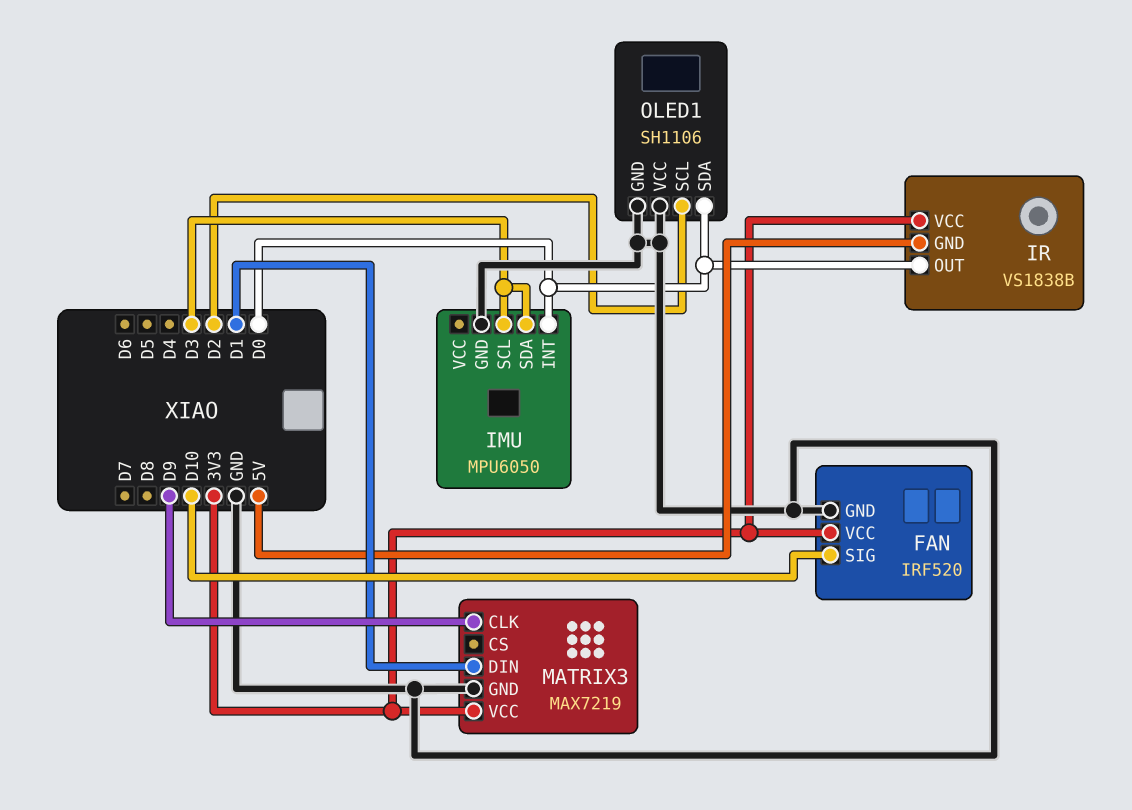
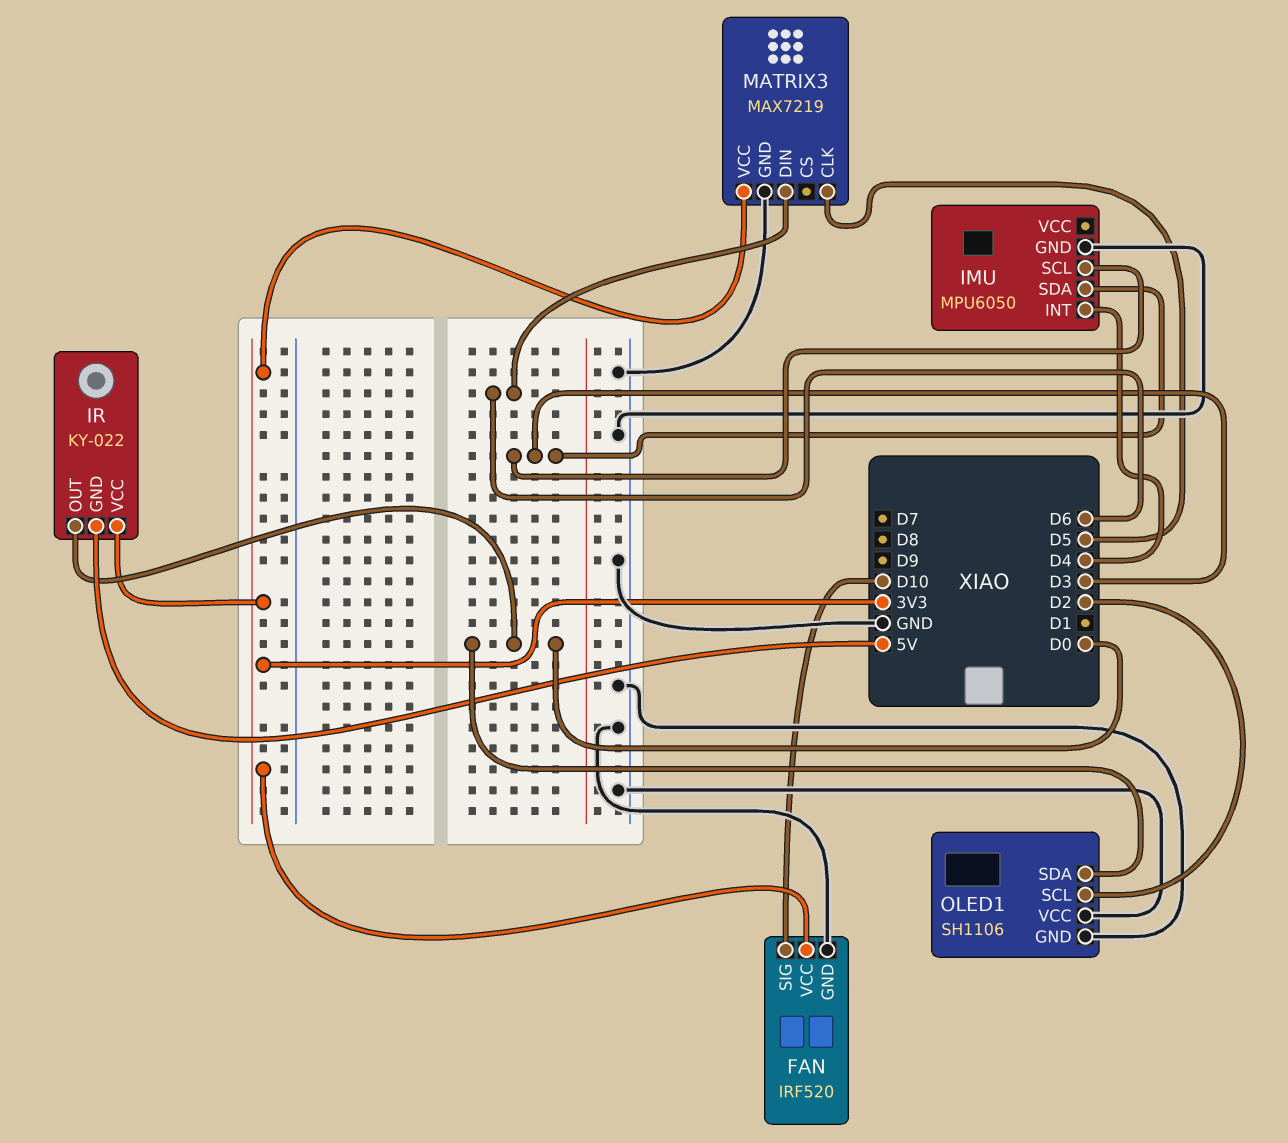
IMU pin INT: D0 -> D4
IR: VS1838B -> KY-022
MATRIX3 pin CLK: D9 -> D5
MATRIX3 pin DIN: D1 -> D6

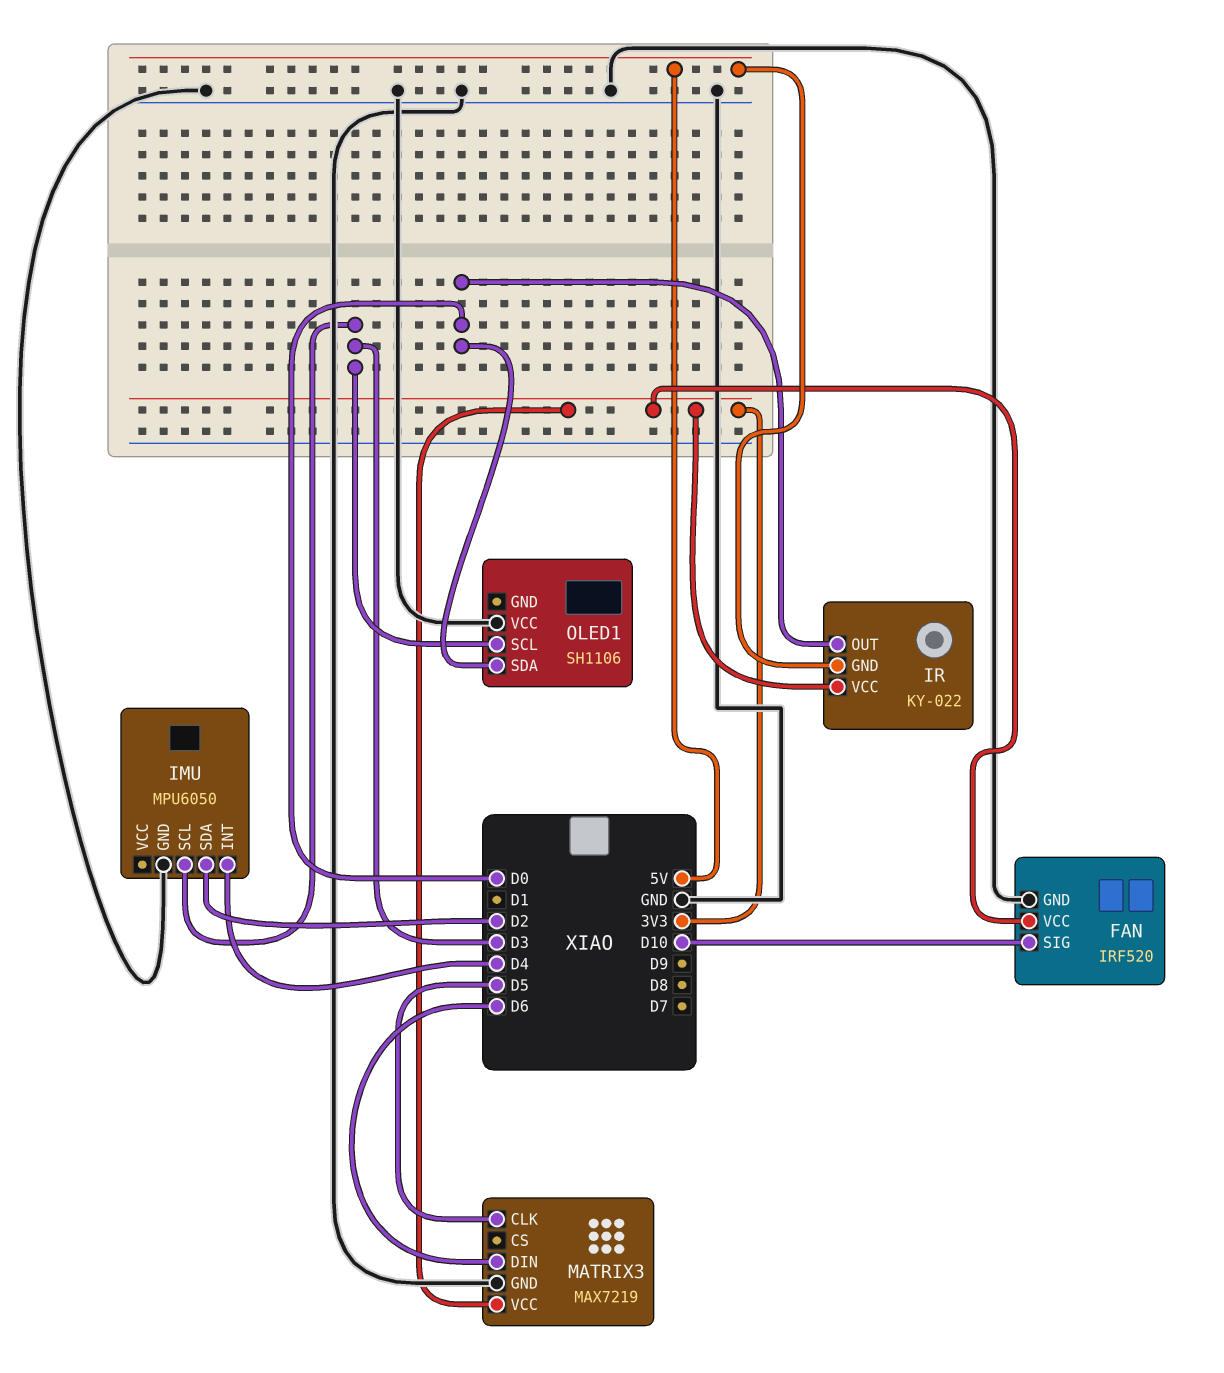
IMU pin SDA: D3 -> D2
OLED1 pin GND: GND -> none
OLED1 pin SCL: D2 -> D3

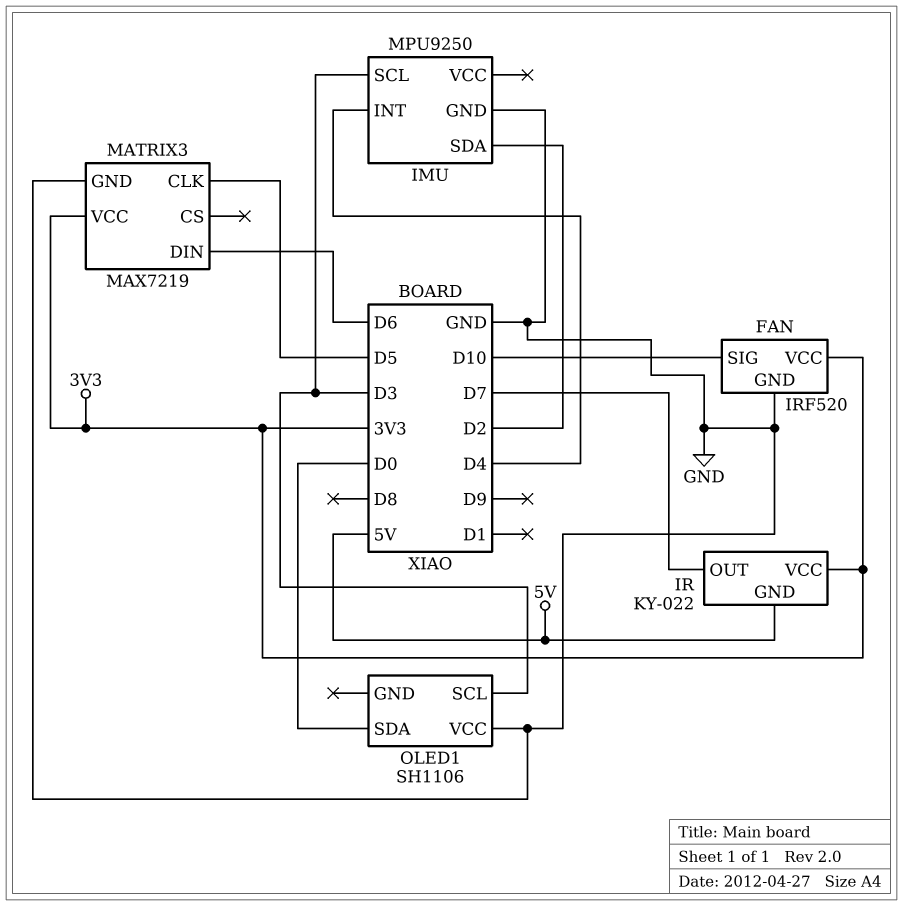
IMU: MPU6050 -> MPU9250
IR pin OUT: D0 -> D7

